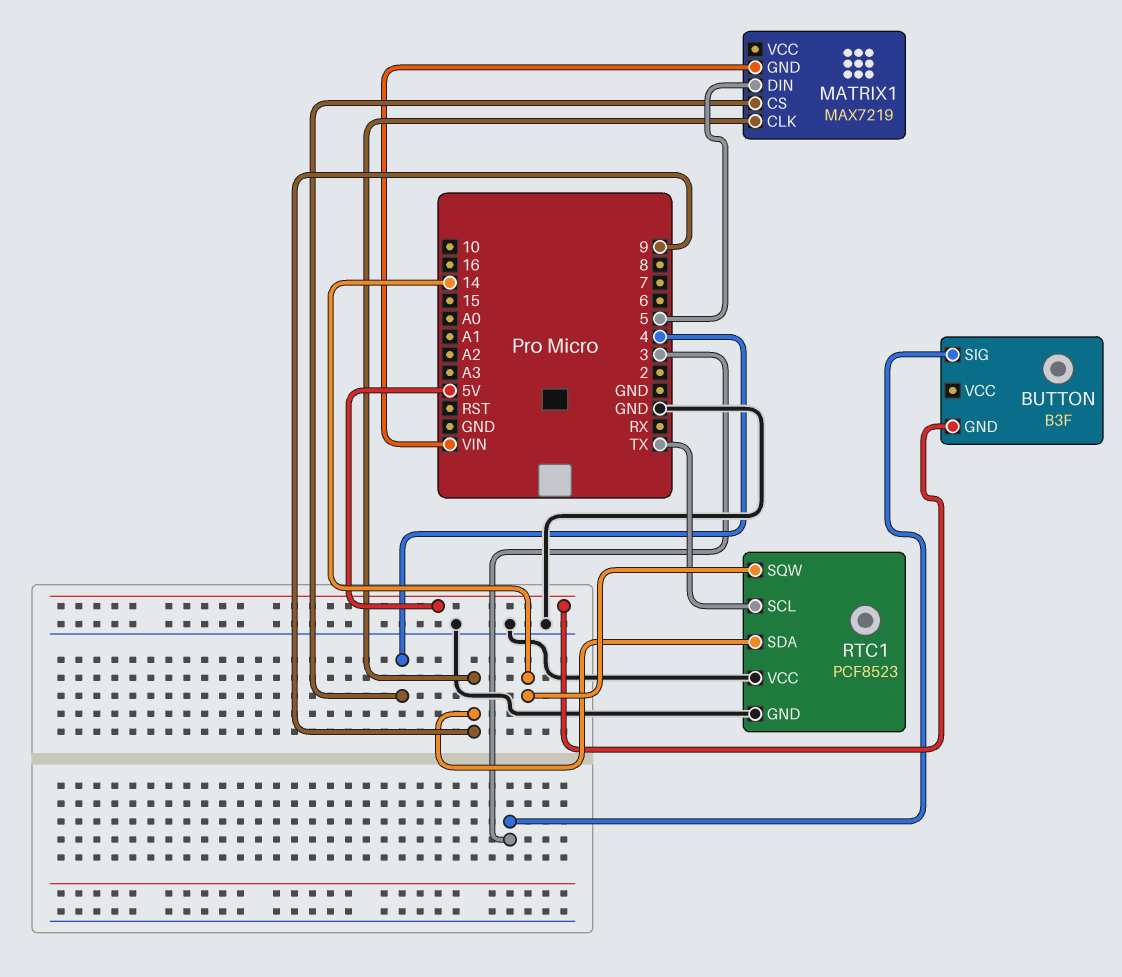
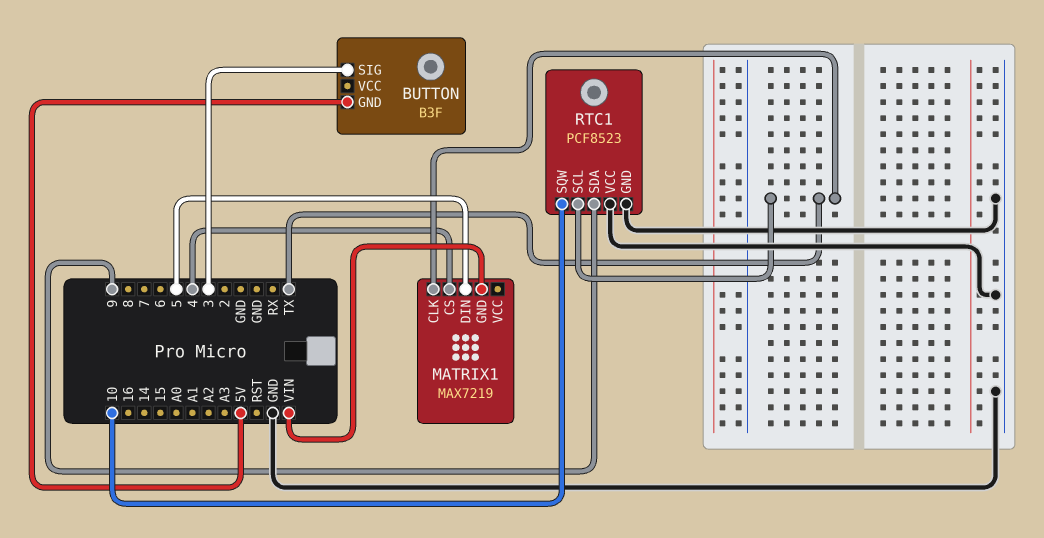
MATRIX1 pin CLK: 9 -> TX
RTC1 pin SQW: 14 -> 10

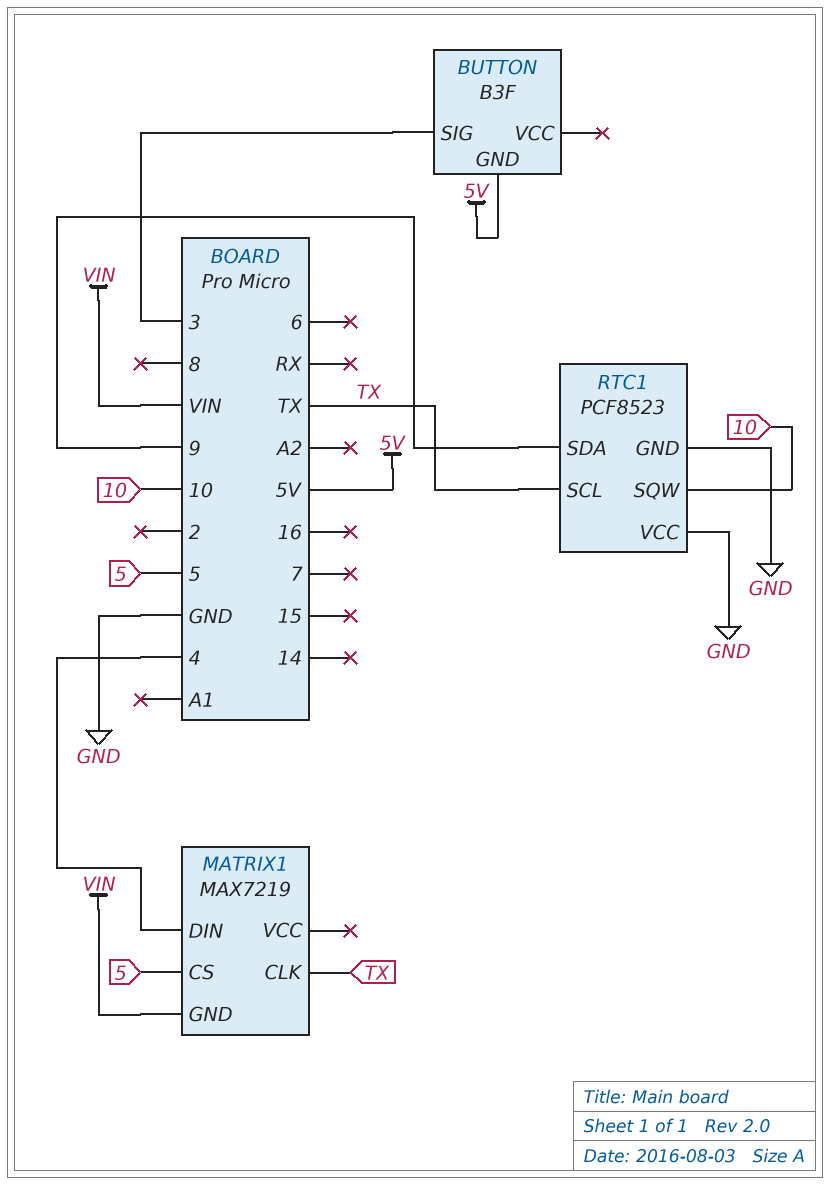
MATRIX1 pin CS: 4 -> 5
MATRIX1 pin DIN: 5 -> 4

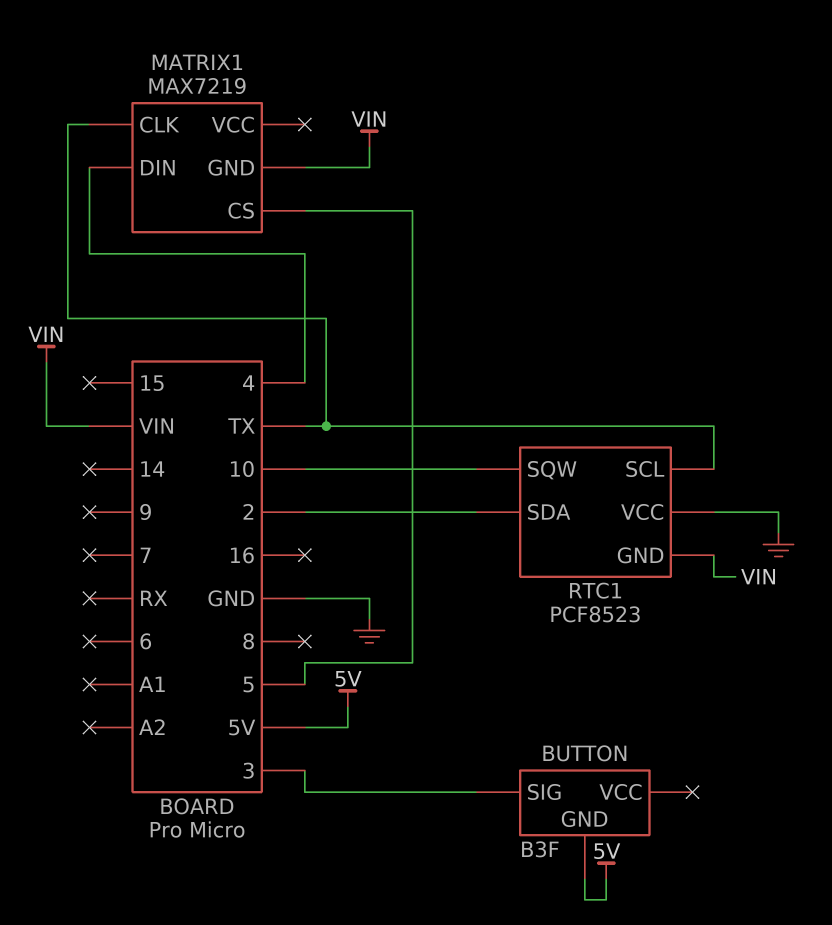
RTC1 pin GND: GND -> VIN
RTC1 pin SDA: 9 -> 2

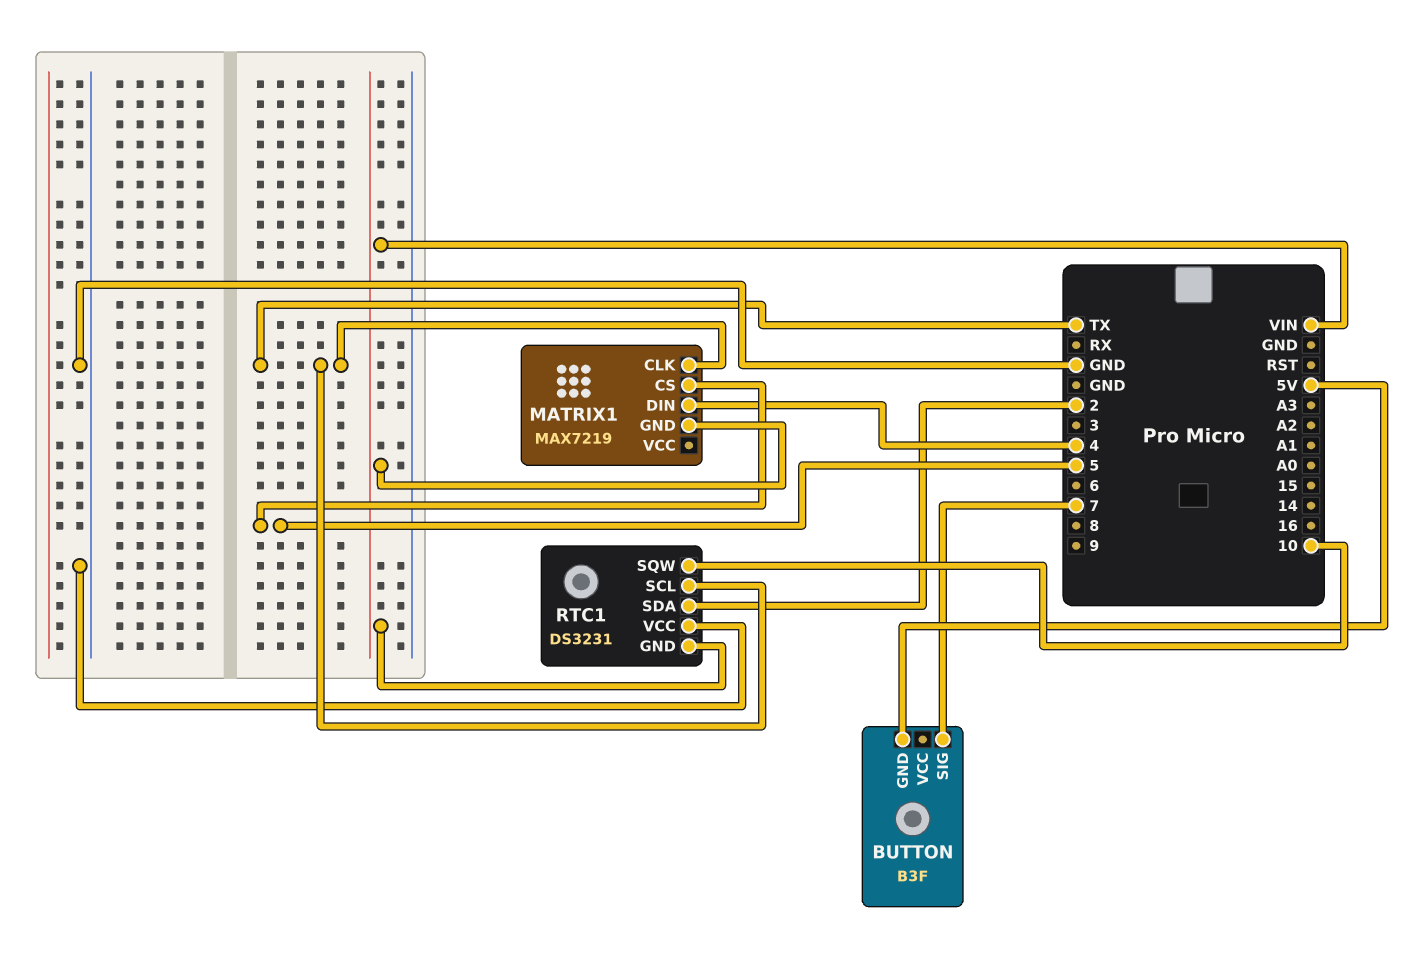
BUTTON pin SIG: 3 -> 7
RTC1: PCF8523 -> DS3231

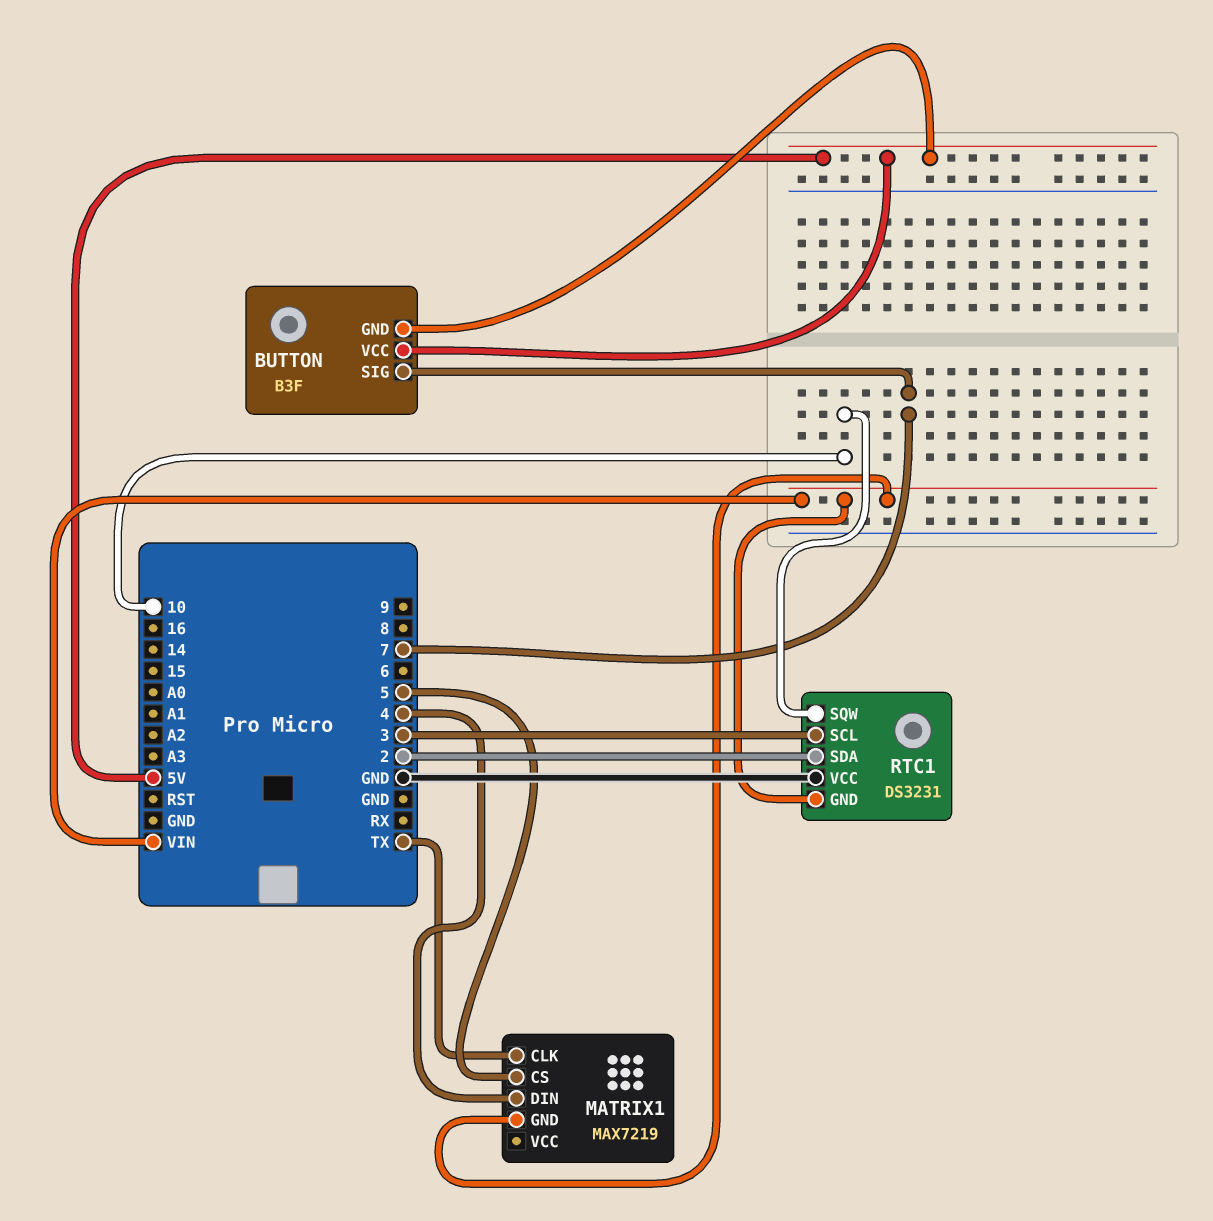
BUTTON pin VCC: none -> 5V
RTC1 pin SCL: TX -> 3

